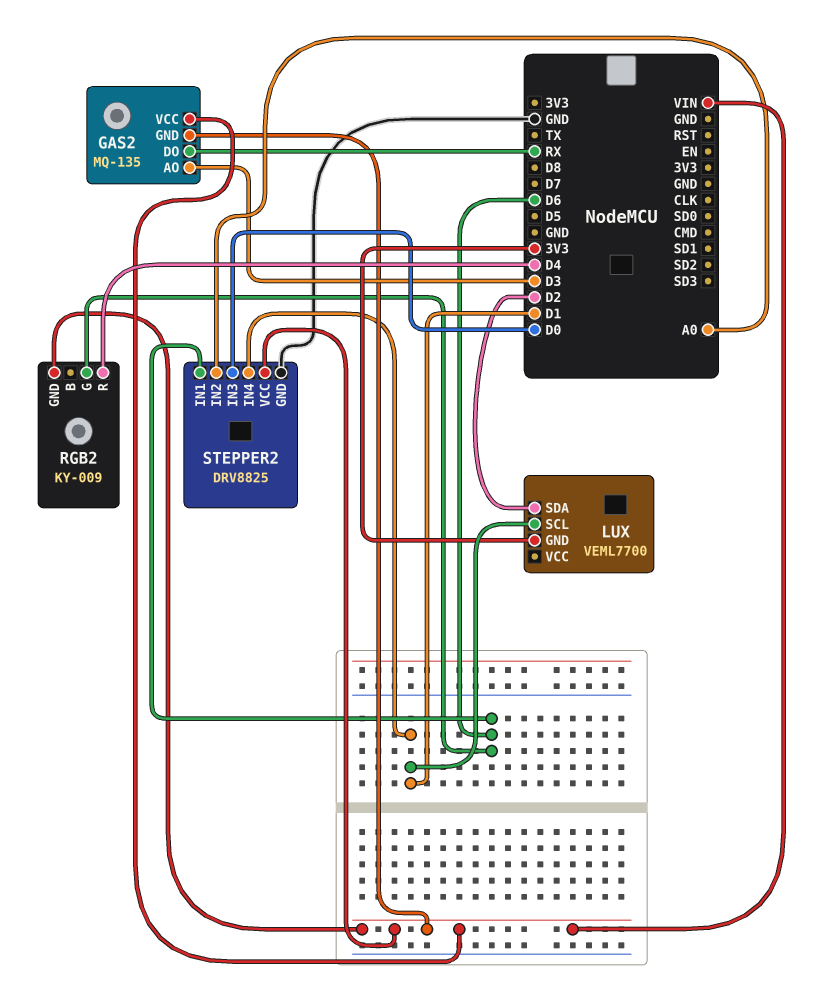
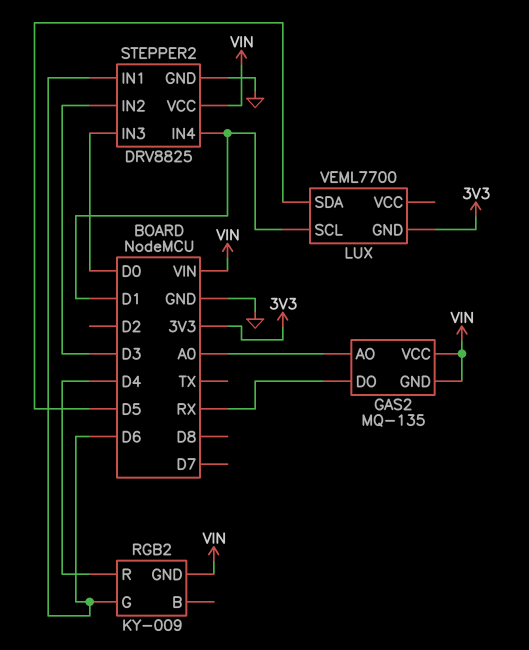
GAS2 pin AO: D3 -> A0
LUX pin SDA: D2 -> D5
STEPPER2 pin IN2: A0 -> D3

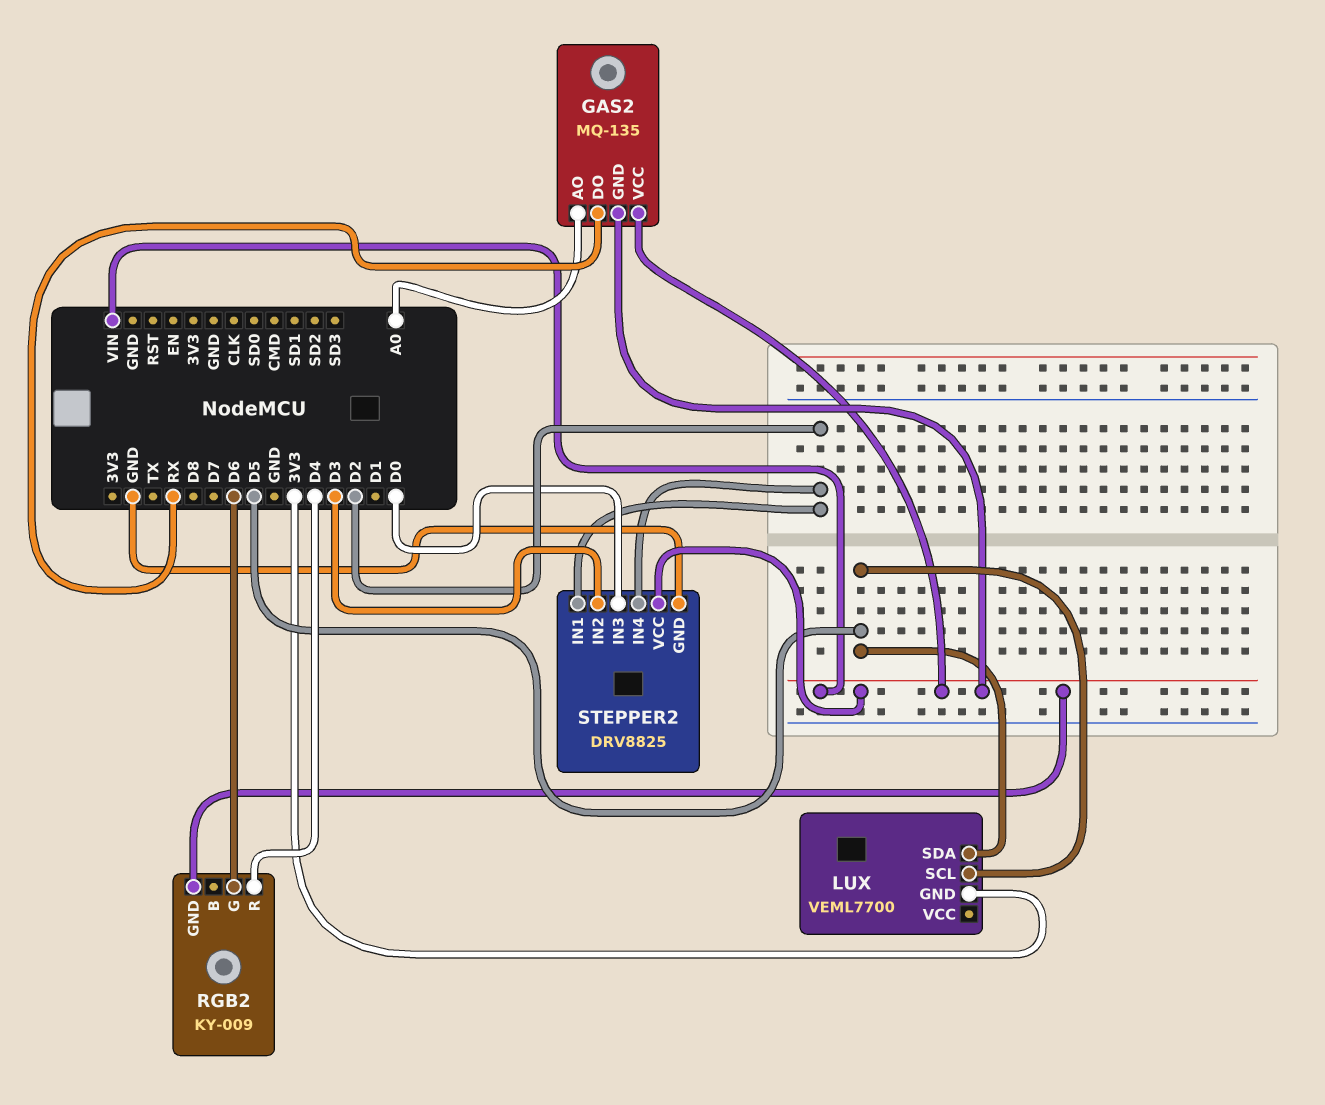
LUX pin SCL: D1 -> D5
STEPPER2 pin IN1: D6 -> D2
STEPPER2 pin IN4: D1 -> D2

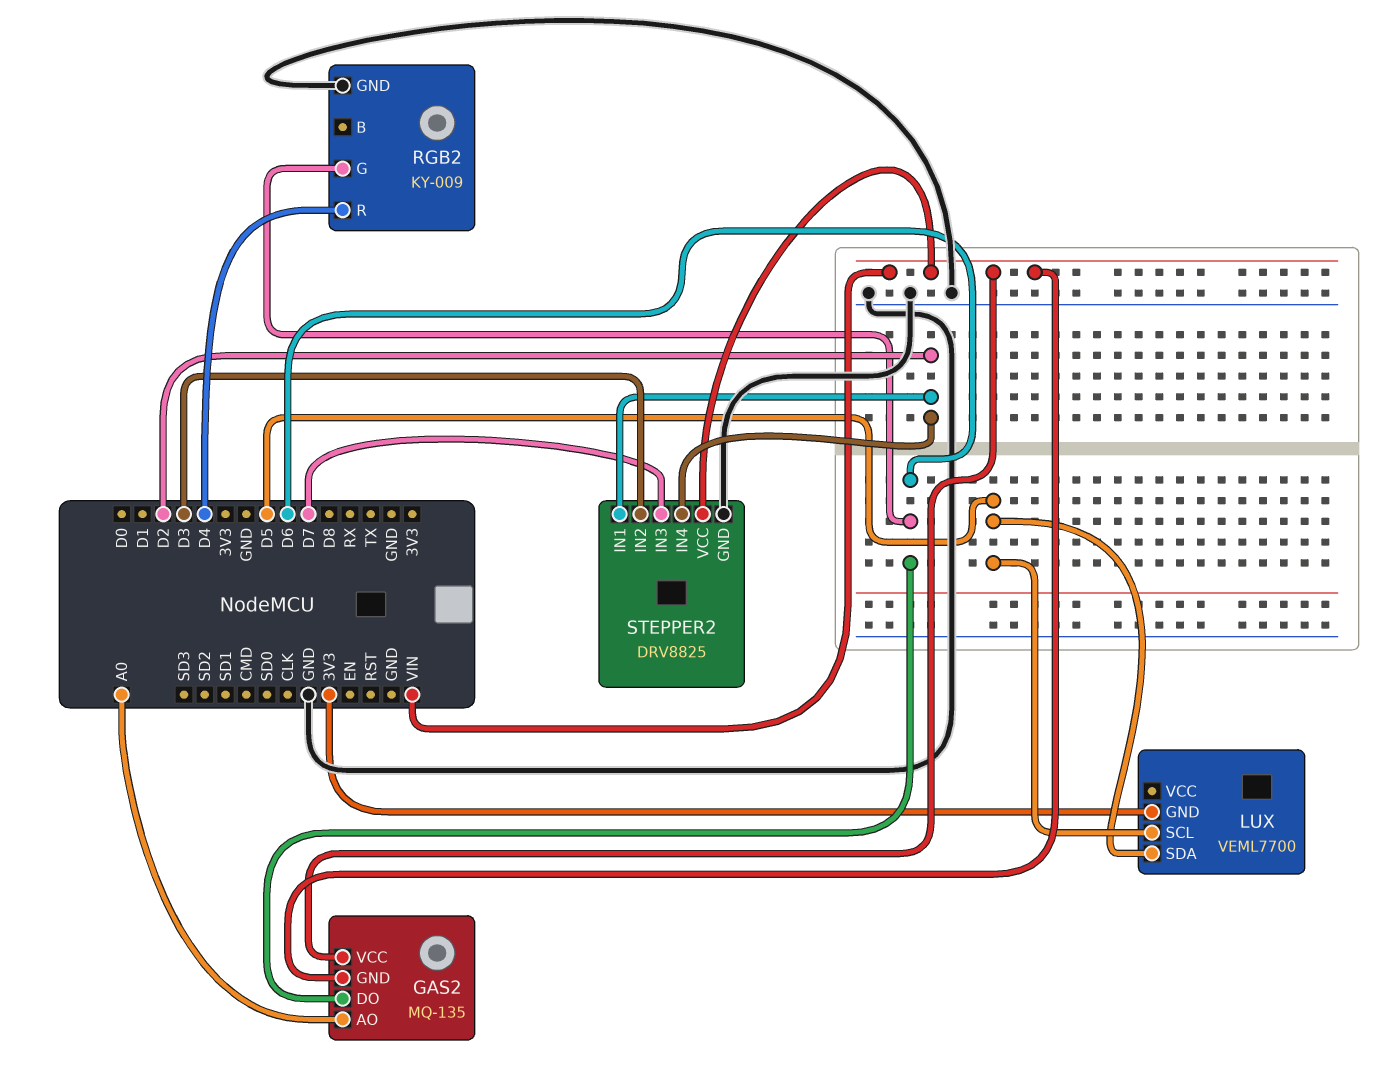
GAS2 pin DO: RX -> D6
RGB2 pin GND: VIN -> GND
STEPPER2 pin IN3: D0 -> D7

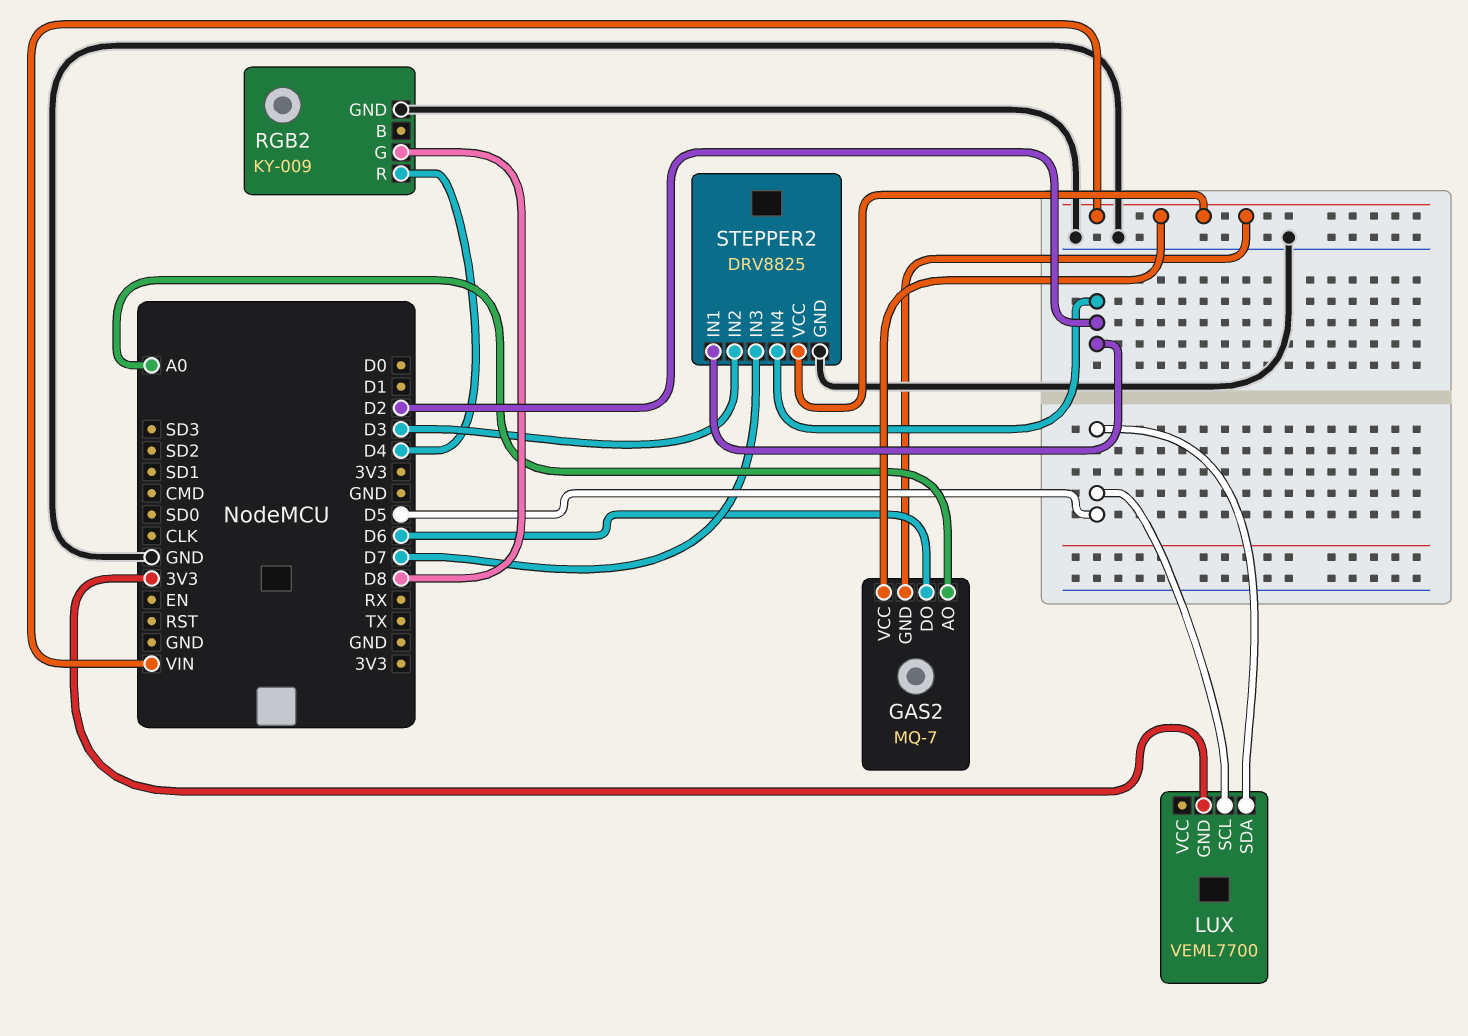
GAS2: MQ-135 -> MQ-7
RGB2 pin G: D6 -> D8

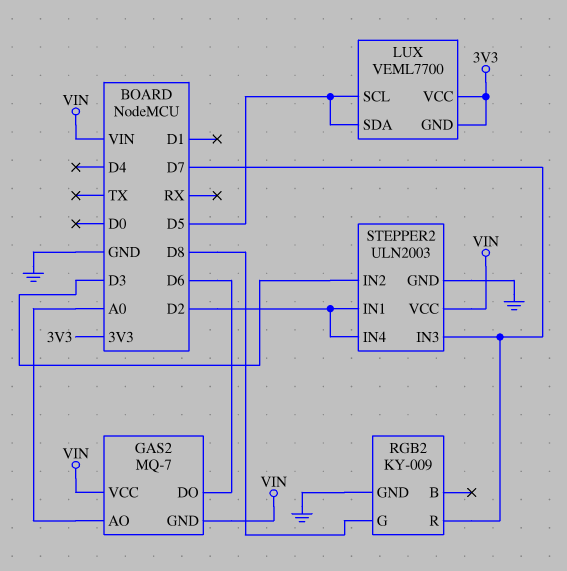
LUX pin VCC: none -> 3V3
RGB2 pin R: D4 -> D7
STEPPER2: DRV8825 -> ULN2003

